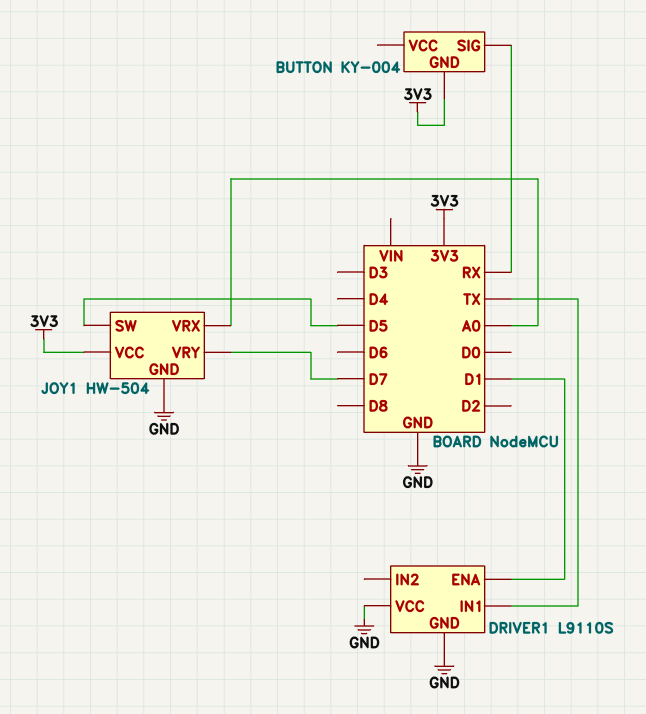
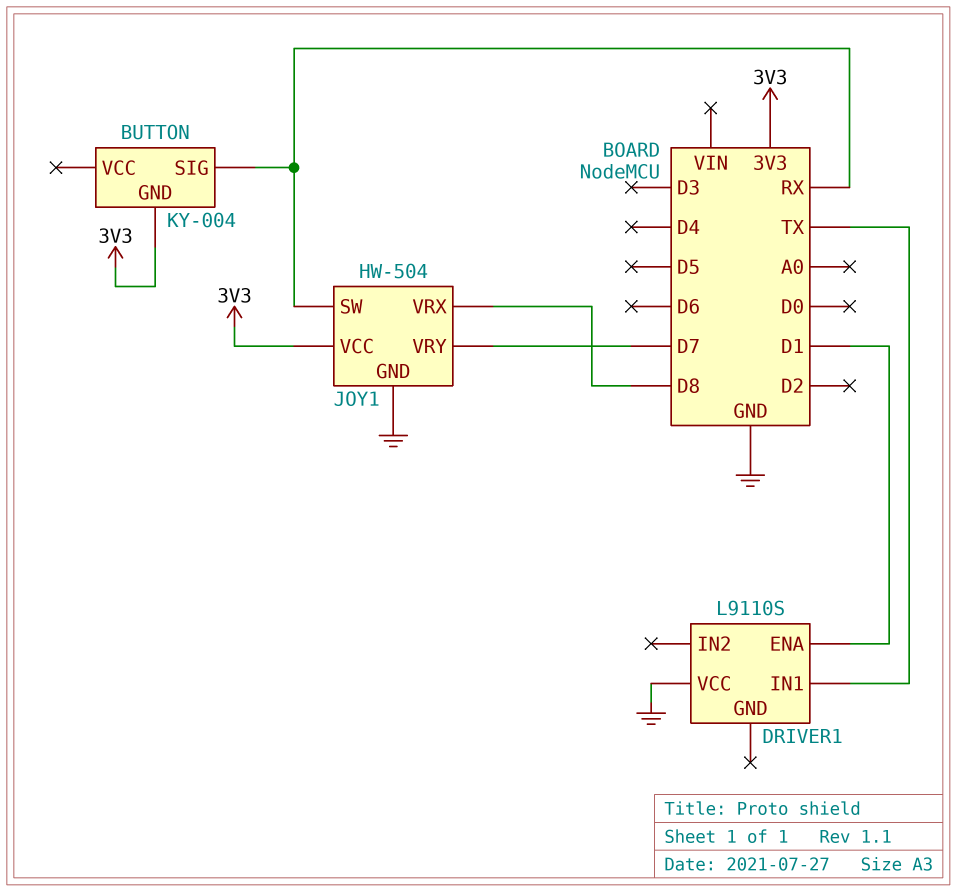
DRIVER1 pin GND: GND -> none
JOY1 pin SW: D5 -> RX
JOY1 pin VRX: A0 -> D8

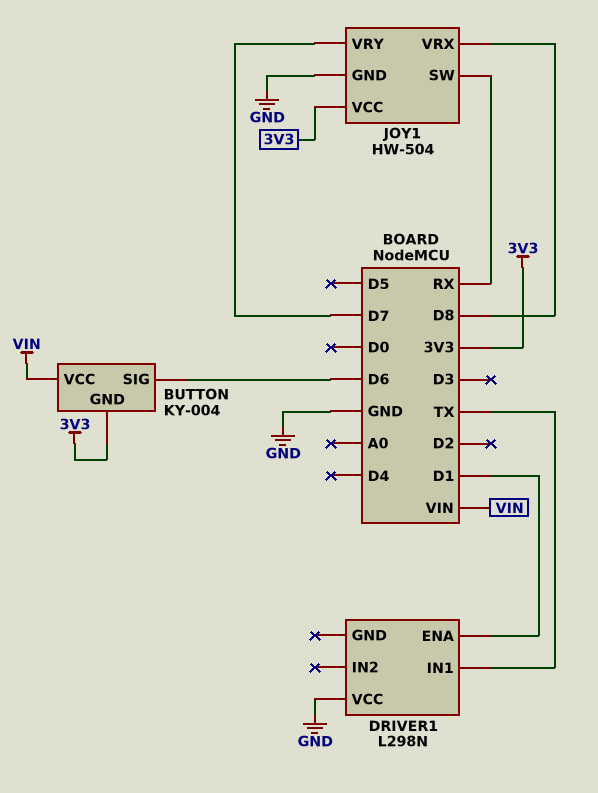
BUTTON pin SIG: RX -> D6
BUTTON pin VCC: none -> VIN
DRIVER1: L9110S -> L298N

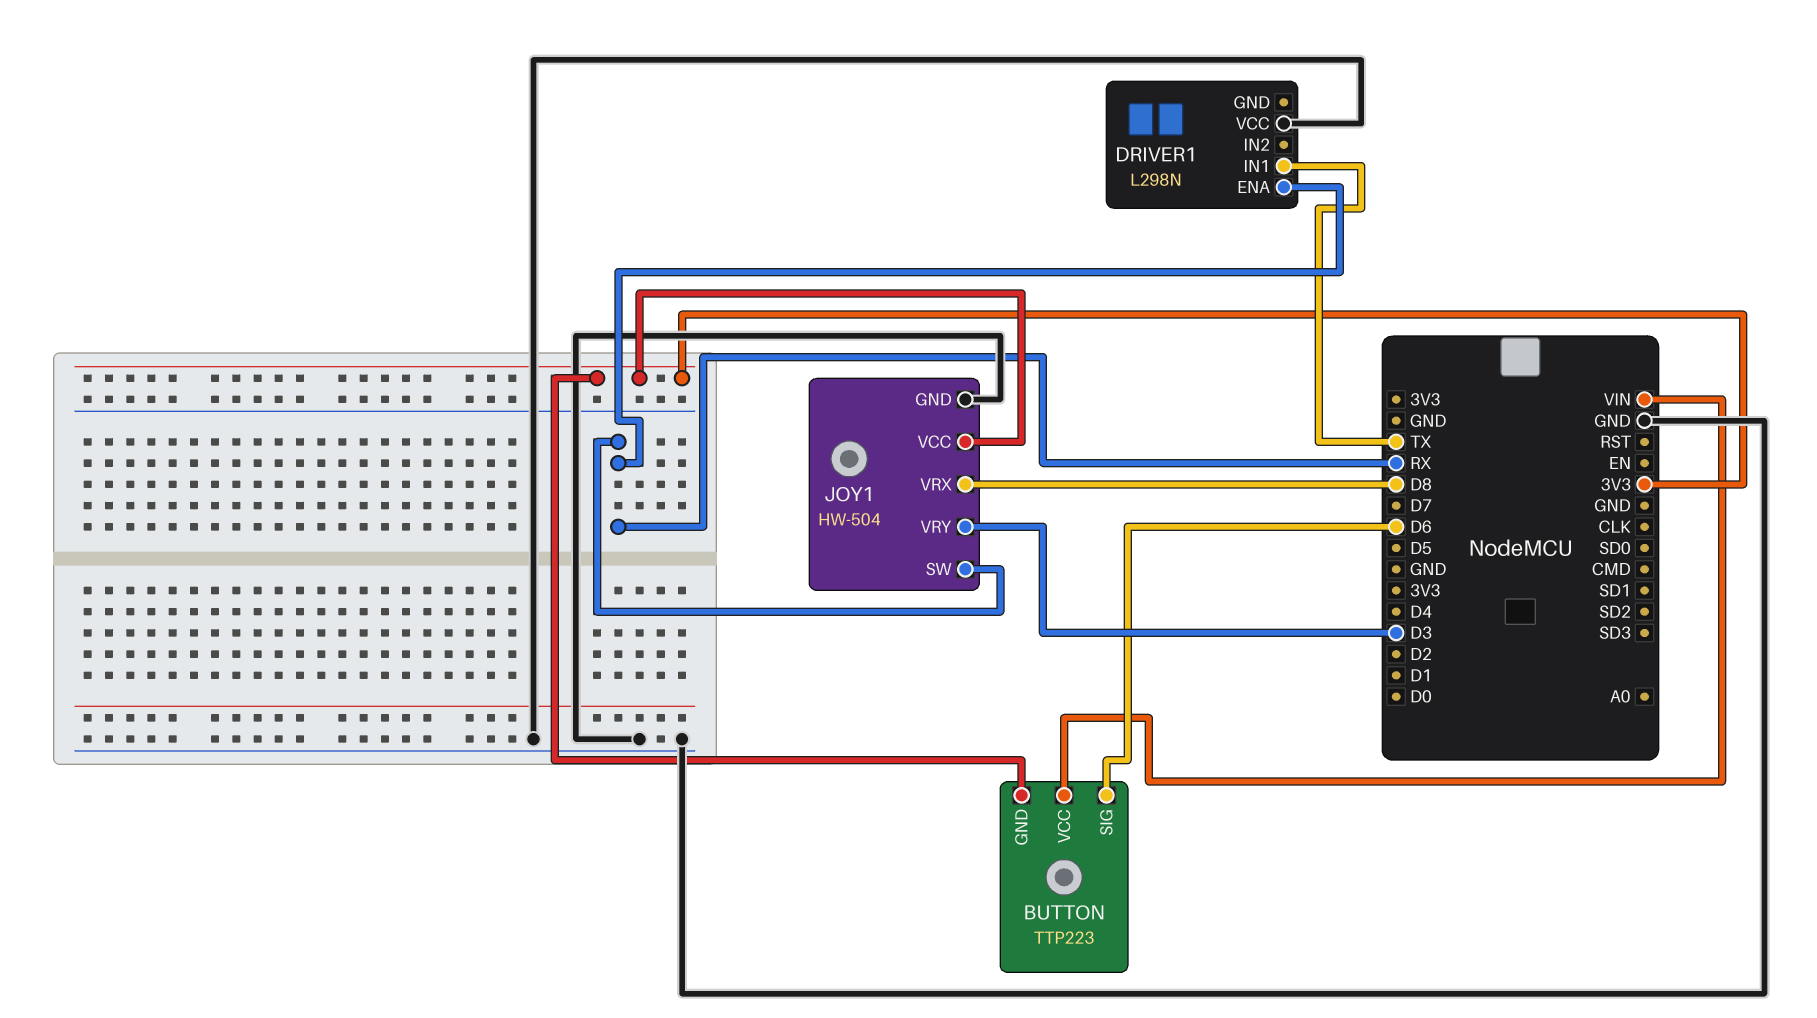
BUTTON: KY-004 -> TTP223
DRIVER1 pin ENA: D1 -> RX
JOY1 pin VRY: D7 -> D3

